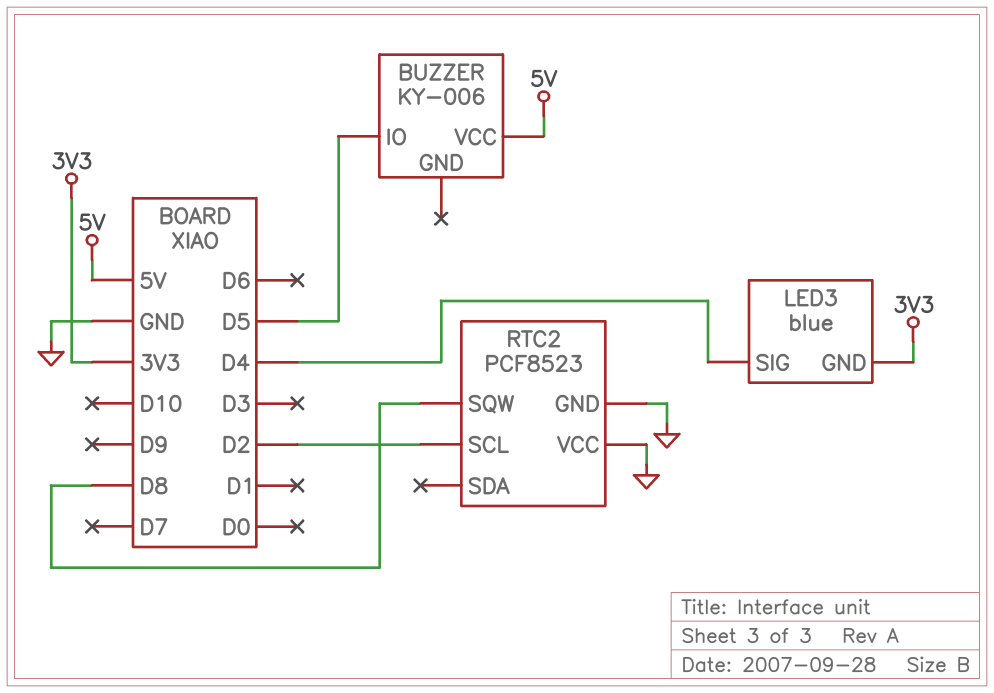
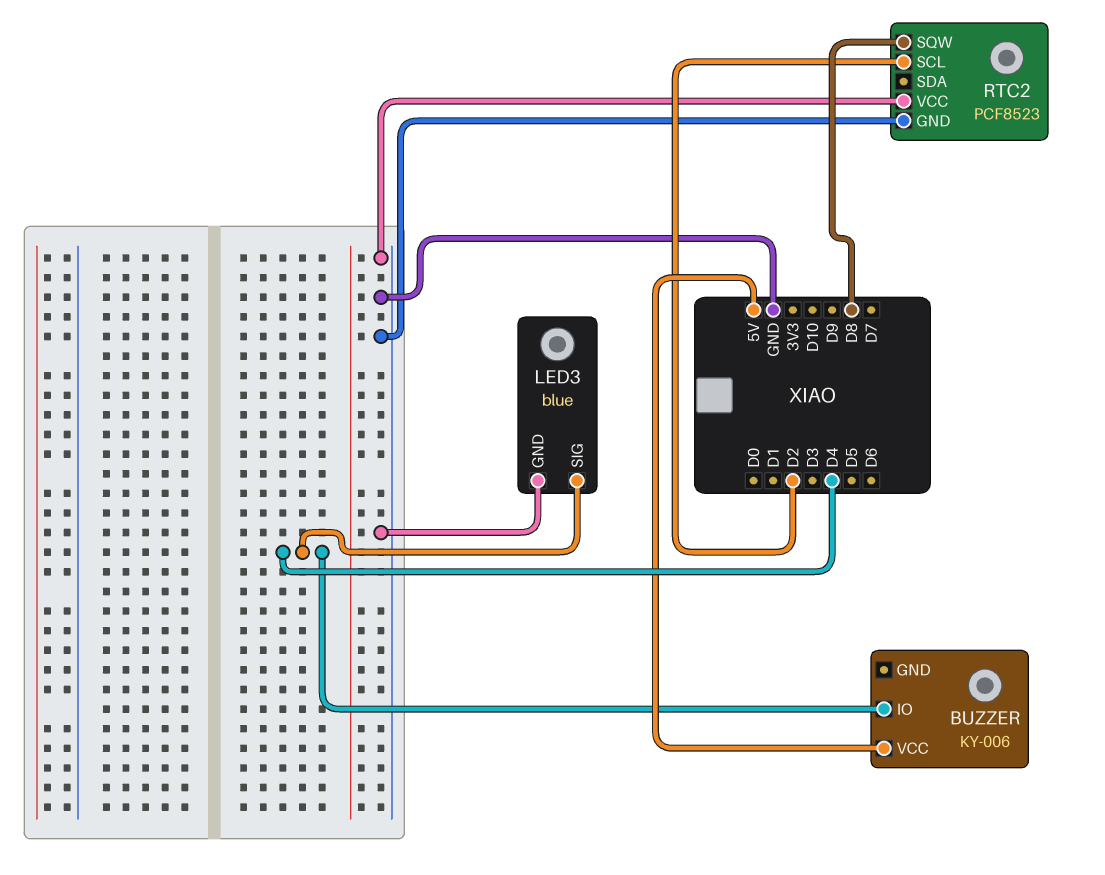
BUZZER pin IO: D5 -> D4
LED3 pin GND: 3V3 -> GND

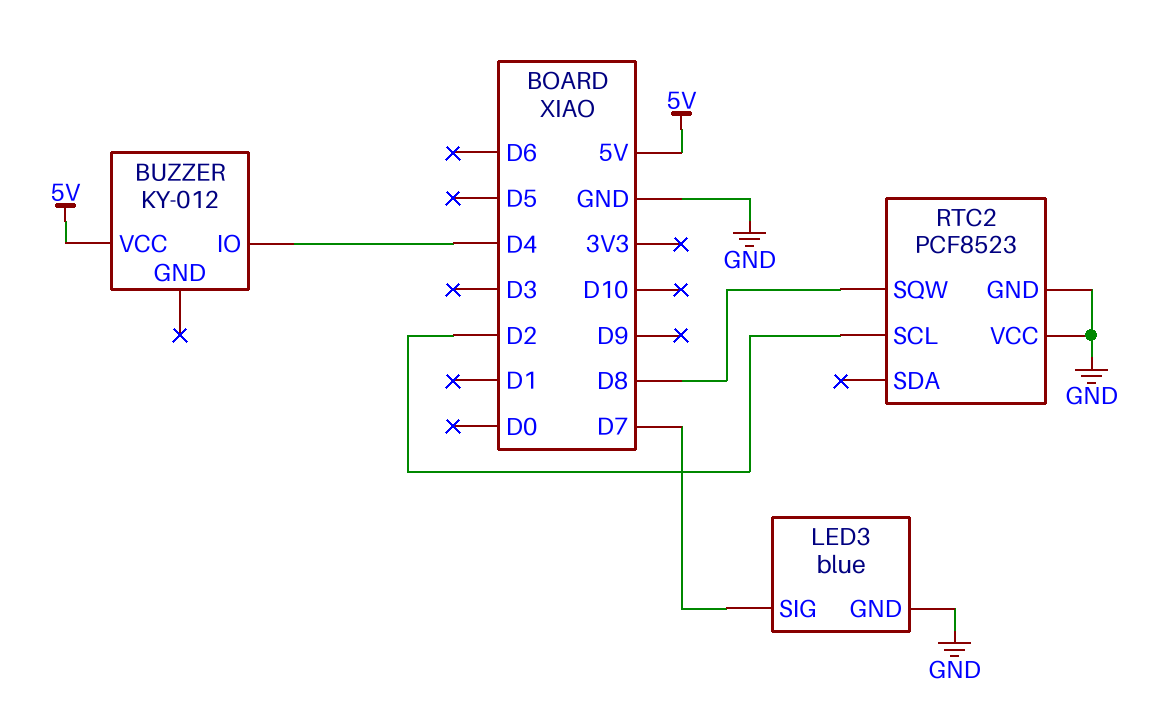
BUZZER: KY-006 -> KY-012
LED3 pin SIG: D4 -> D7

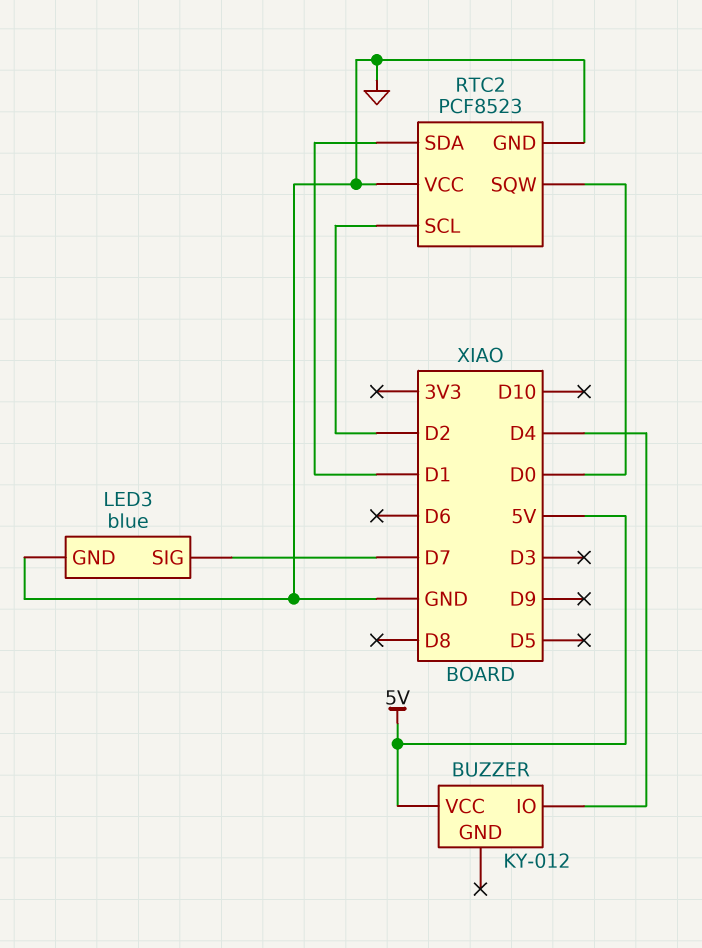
RTC2 pin SDA: none -> D1
RTC2 pin SQW: D8 -> D0

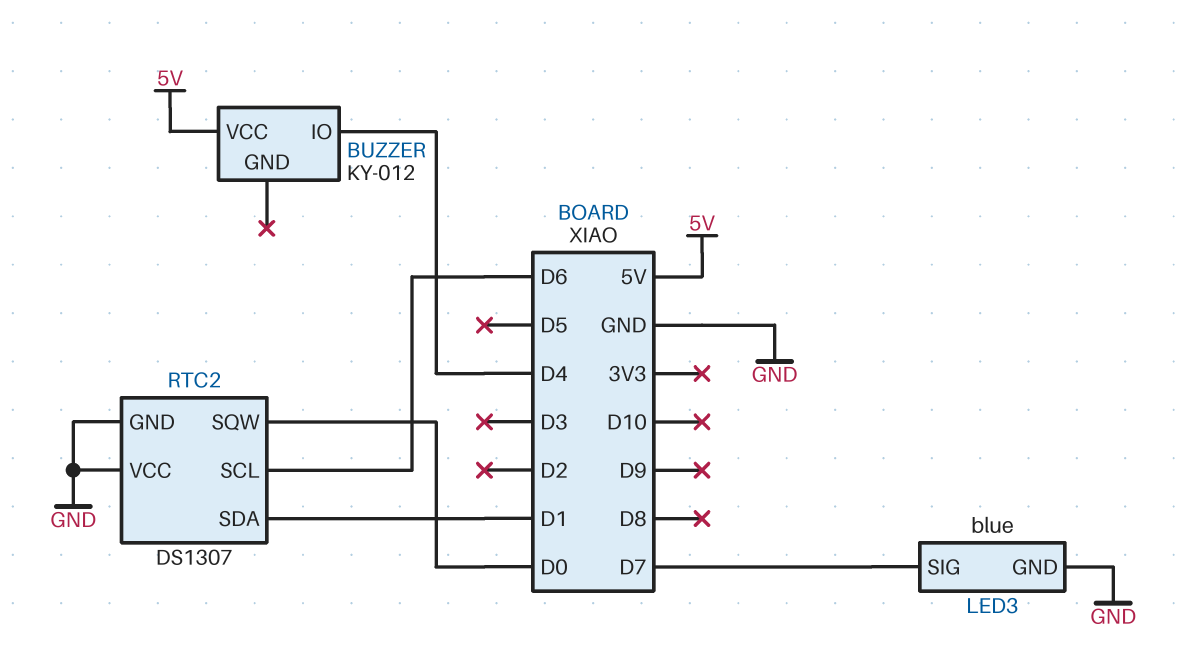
RTC2: PCF8523 -> DS1307
RTC2 pin SCL: D2 -> D6

